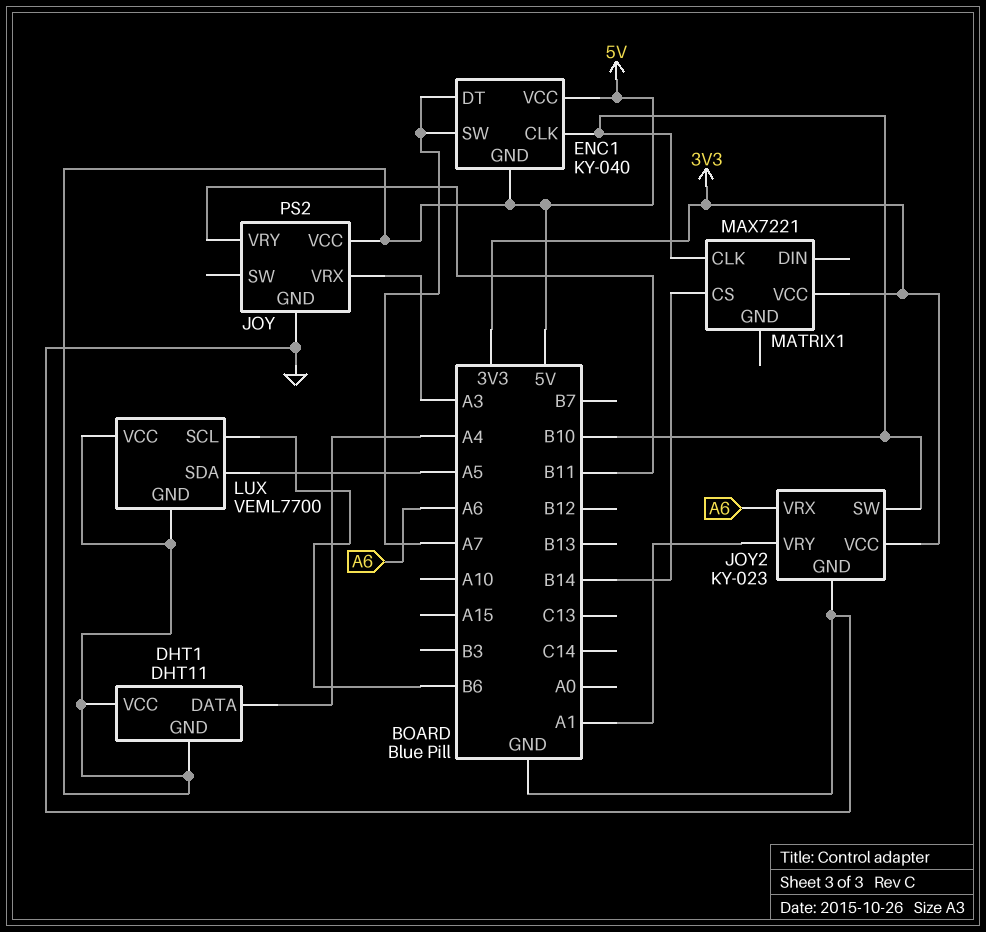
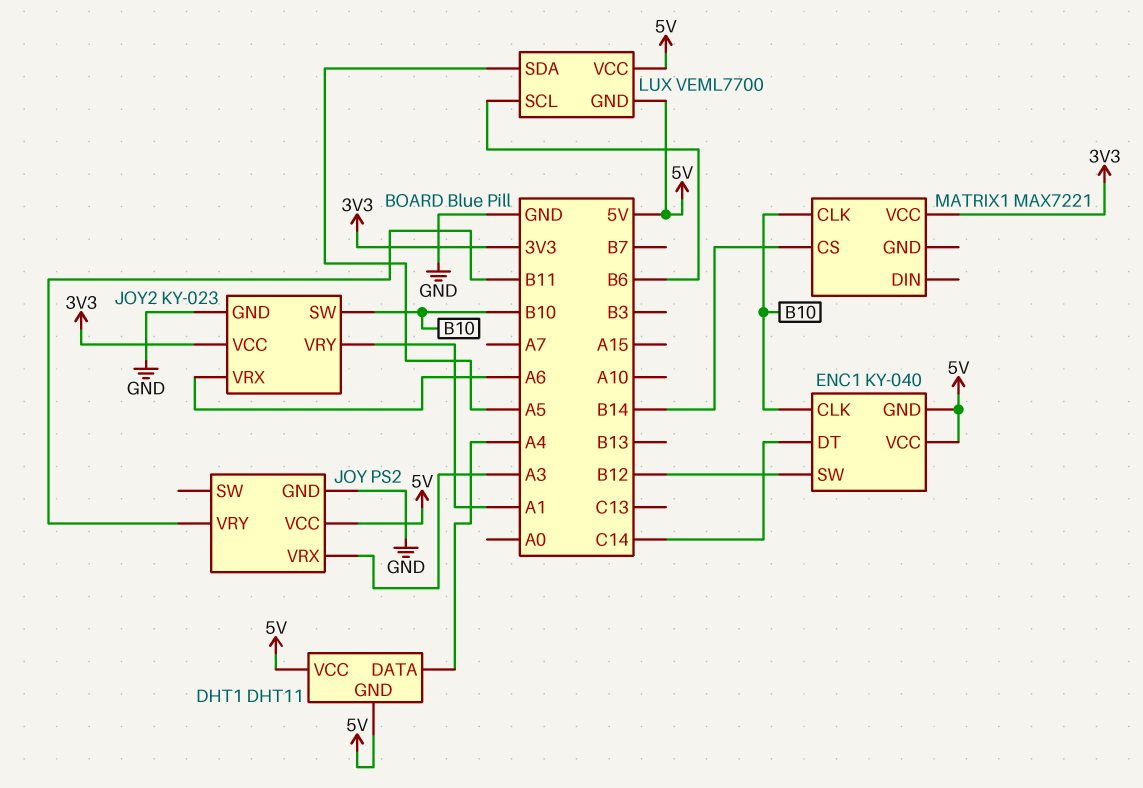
ENC1 pin DT: A7 -> C14
ENC1 pin SW: A7 -> B12

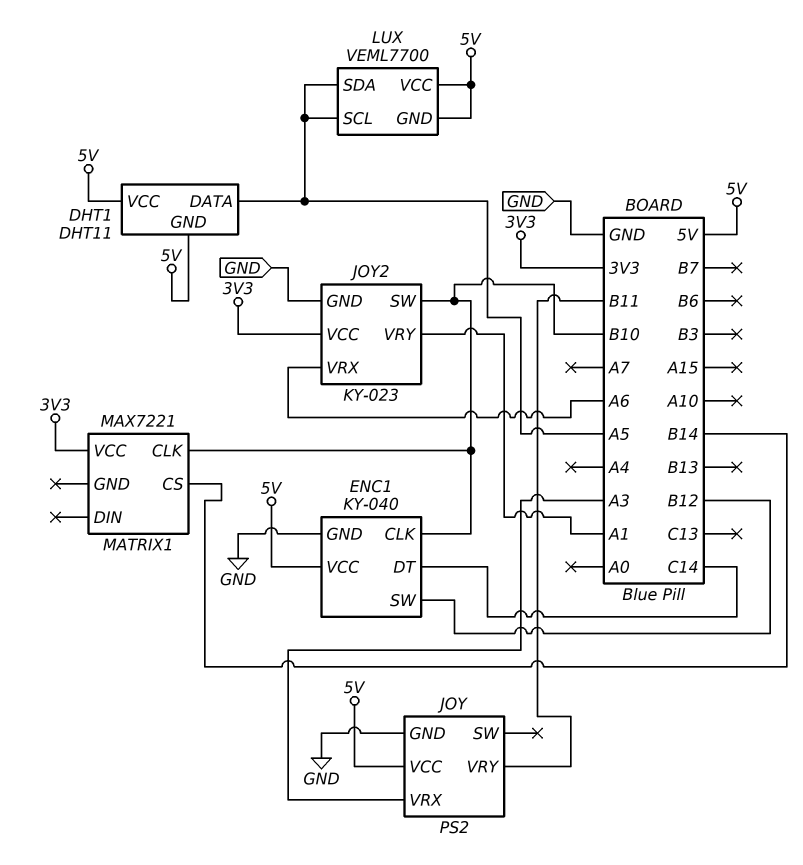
DHT1 pin DATA: A4 -> A5
ENC1 pin GND: 5V -> GND
LUX pin SCL: B6 -> A5

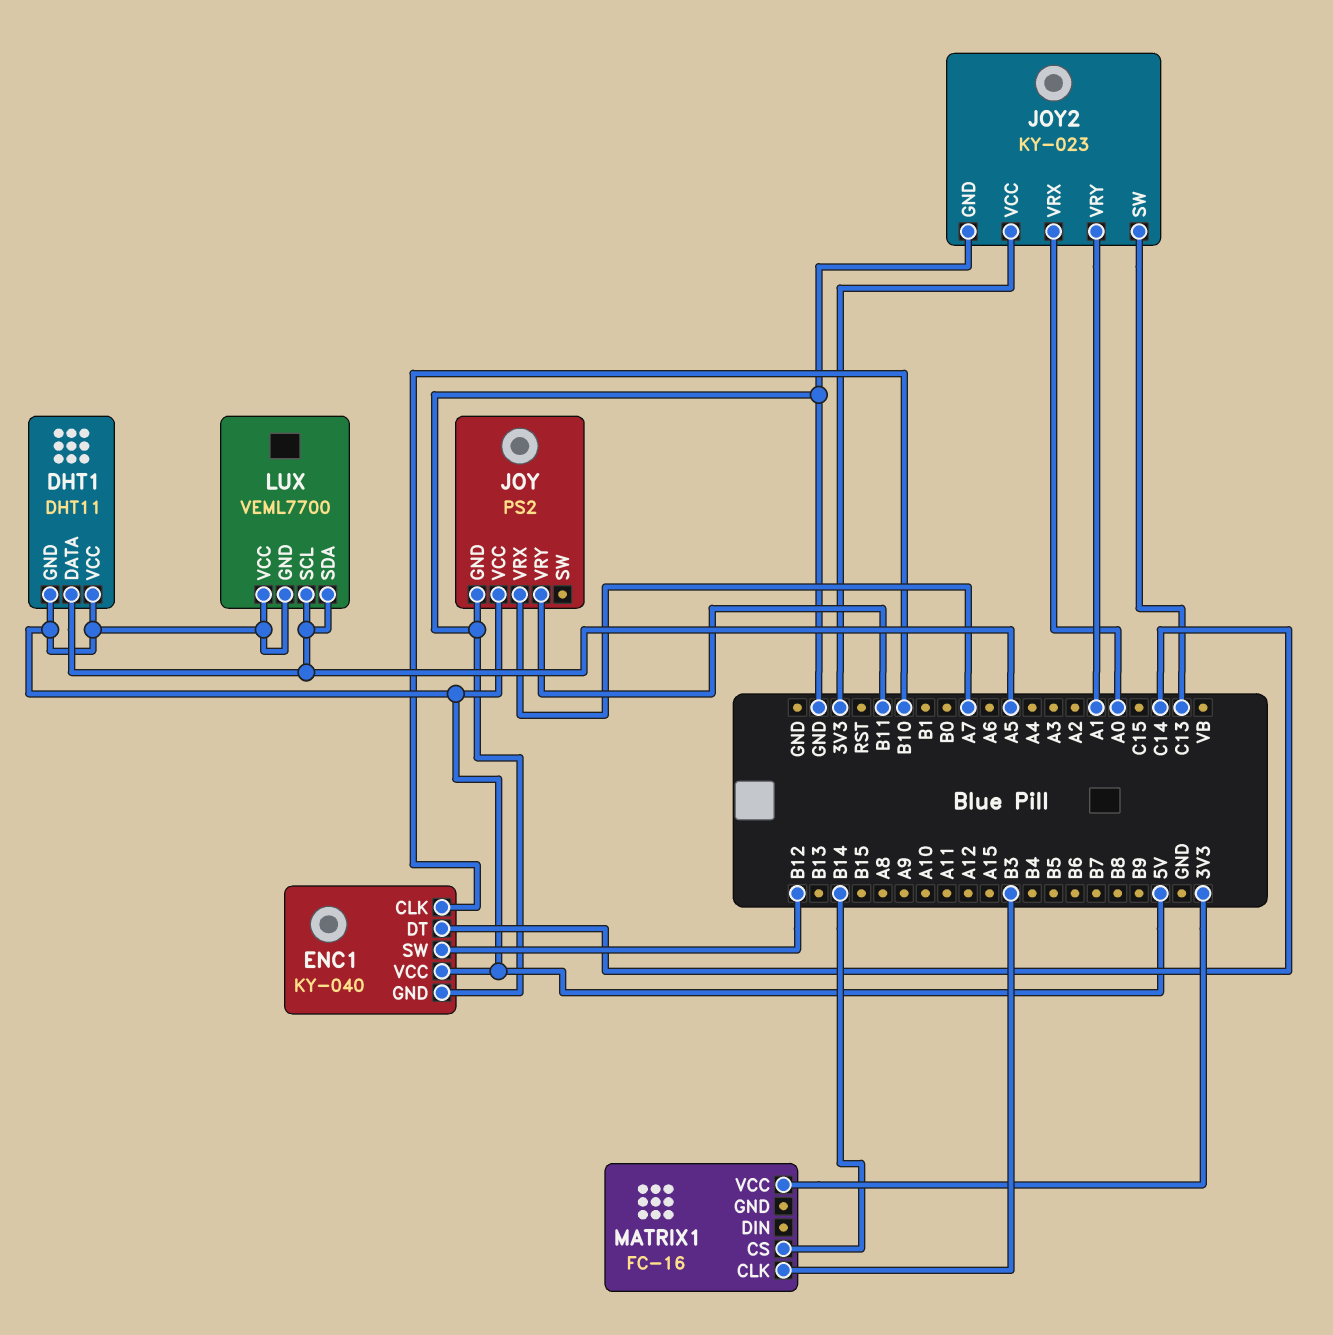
JOY pin VRX: A3 -> A7
JOY2 pin SW: B10 -> C13
JOY2 pin VRX: A6 -> A0
MATRIX1: MAX7221 -> FC-16
MATRIX1 pin CLK: B10 -> B3

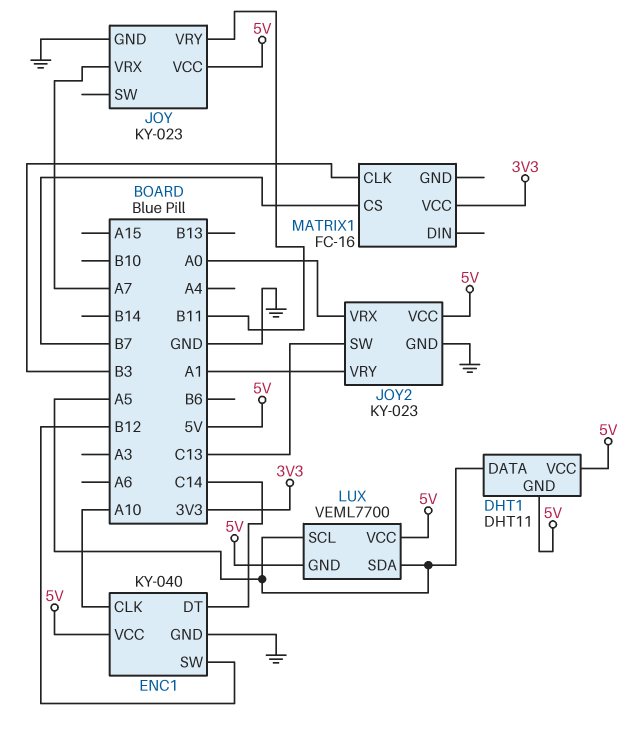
ENC1 pin CLK: B10 -> A10
JOY: PS2 -> KY-023
JOY2 pin VCC: 3V3 -> 5V
MATRIX1 pin CS: B14 -> B7

